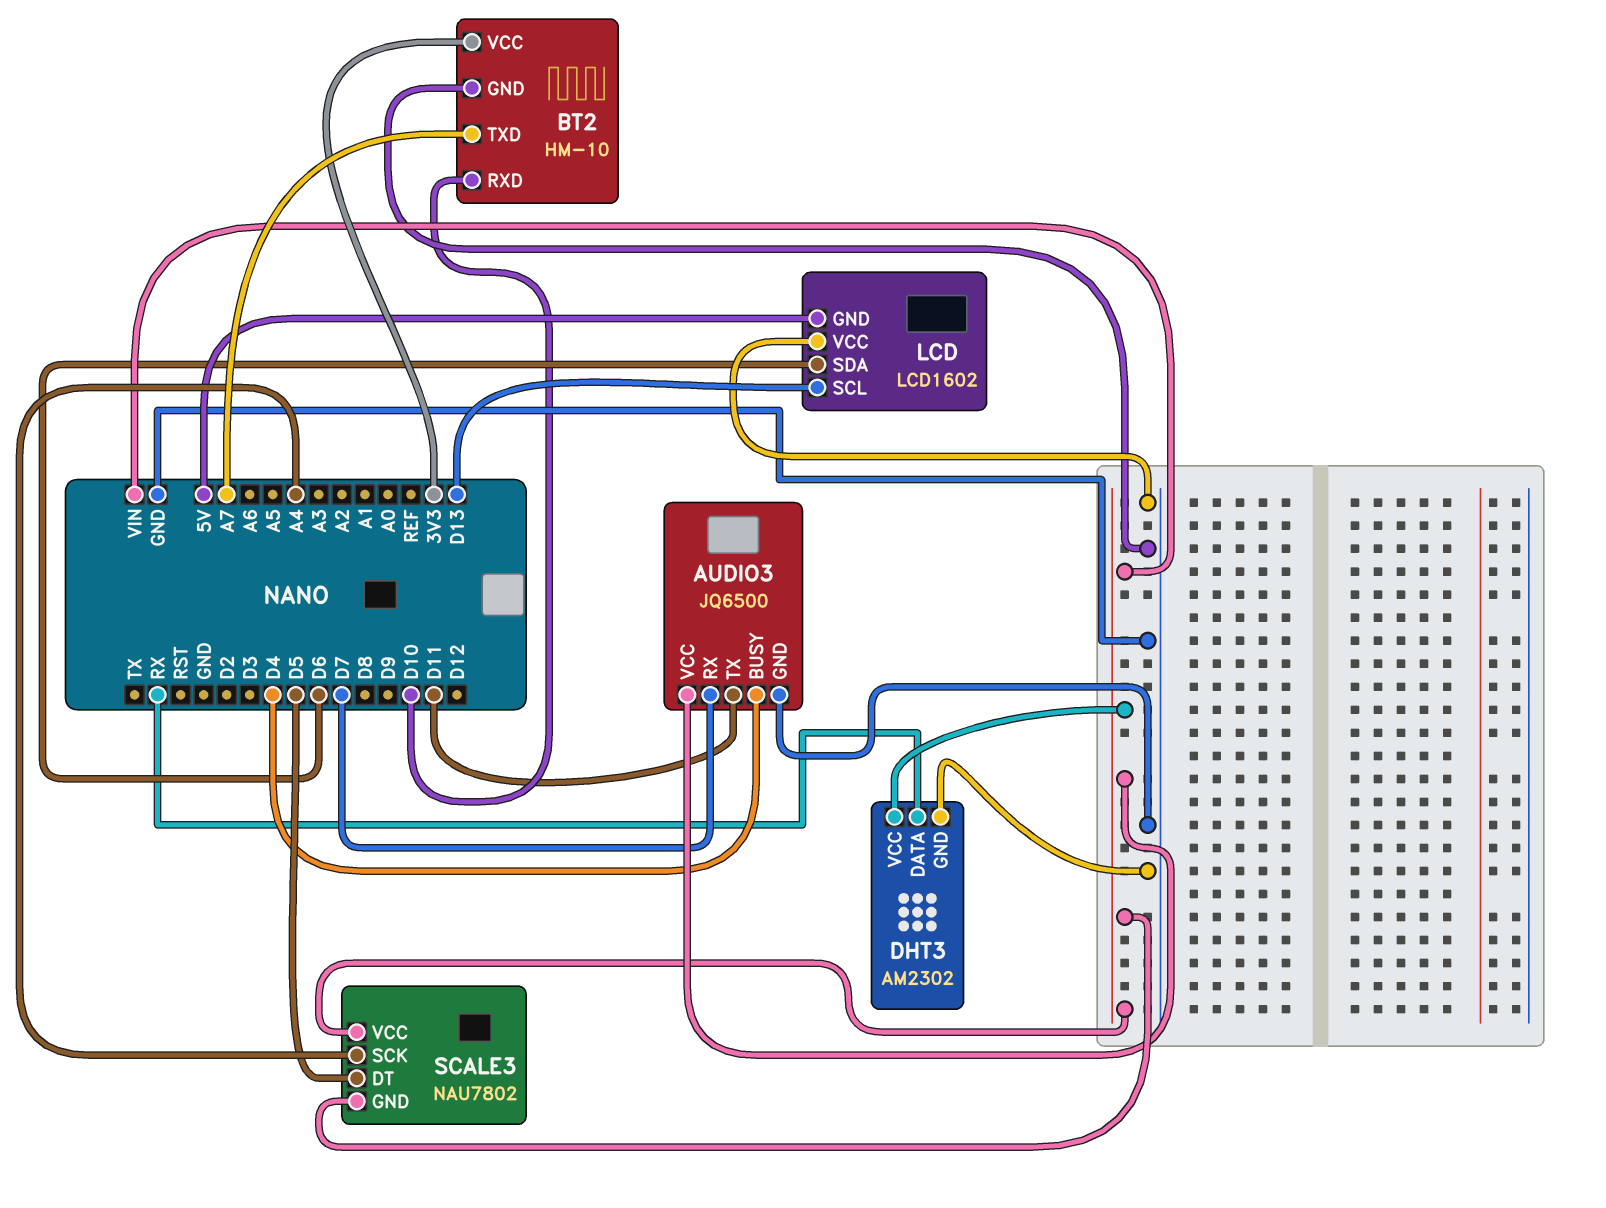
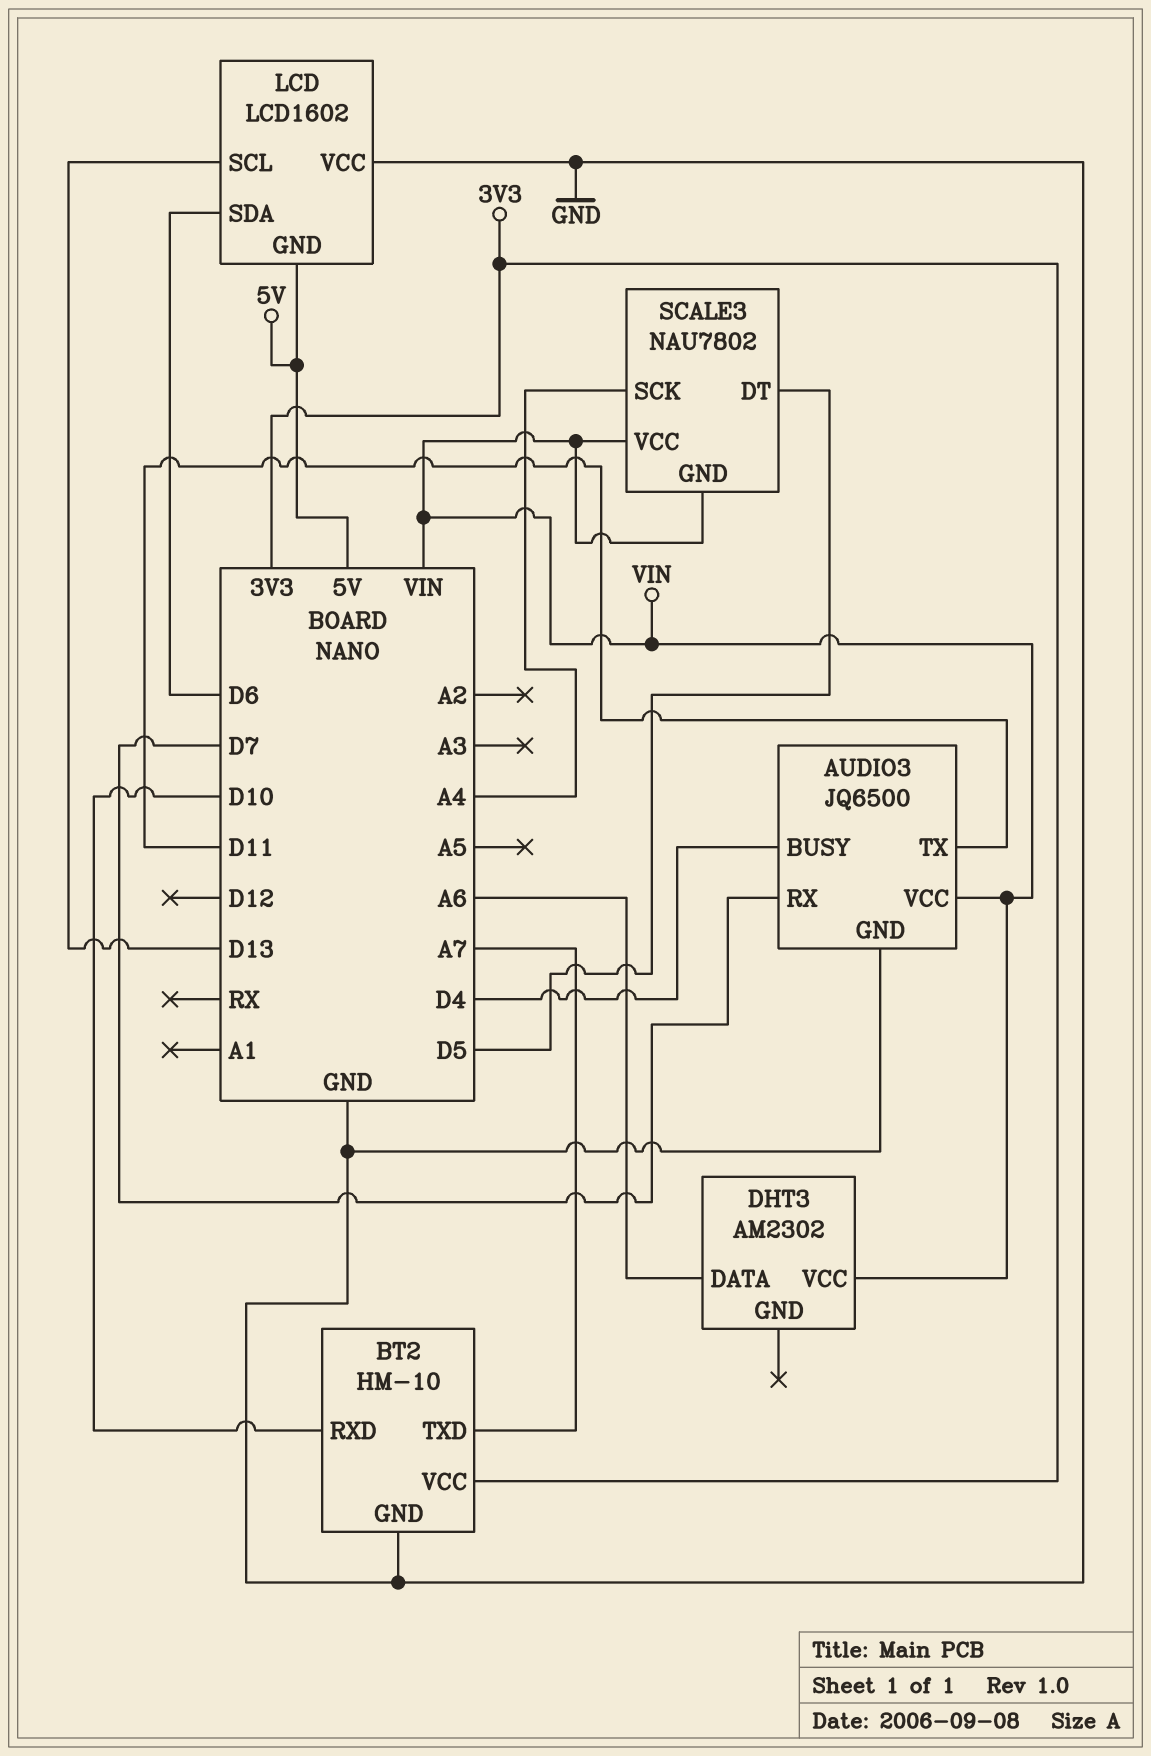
DHT3 pin DATA: RX -> A6
DHT3 pin GND: GND -> none

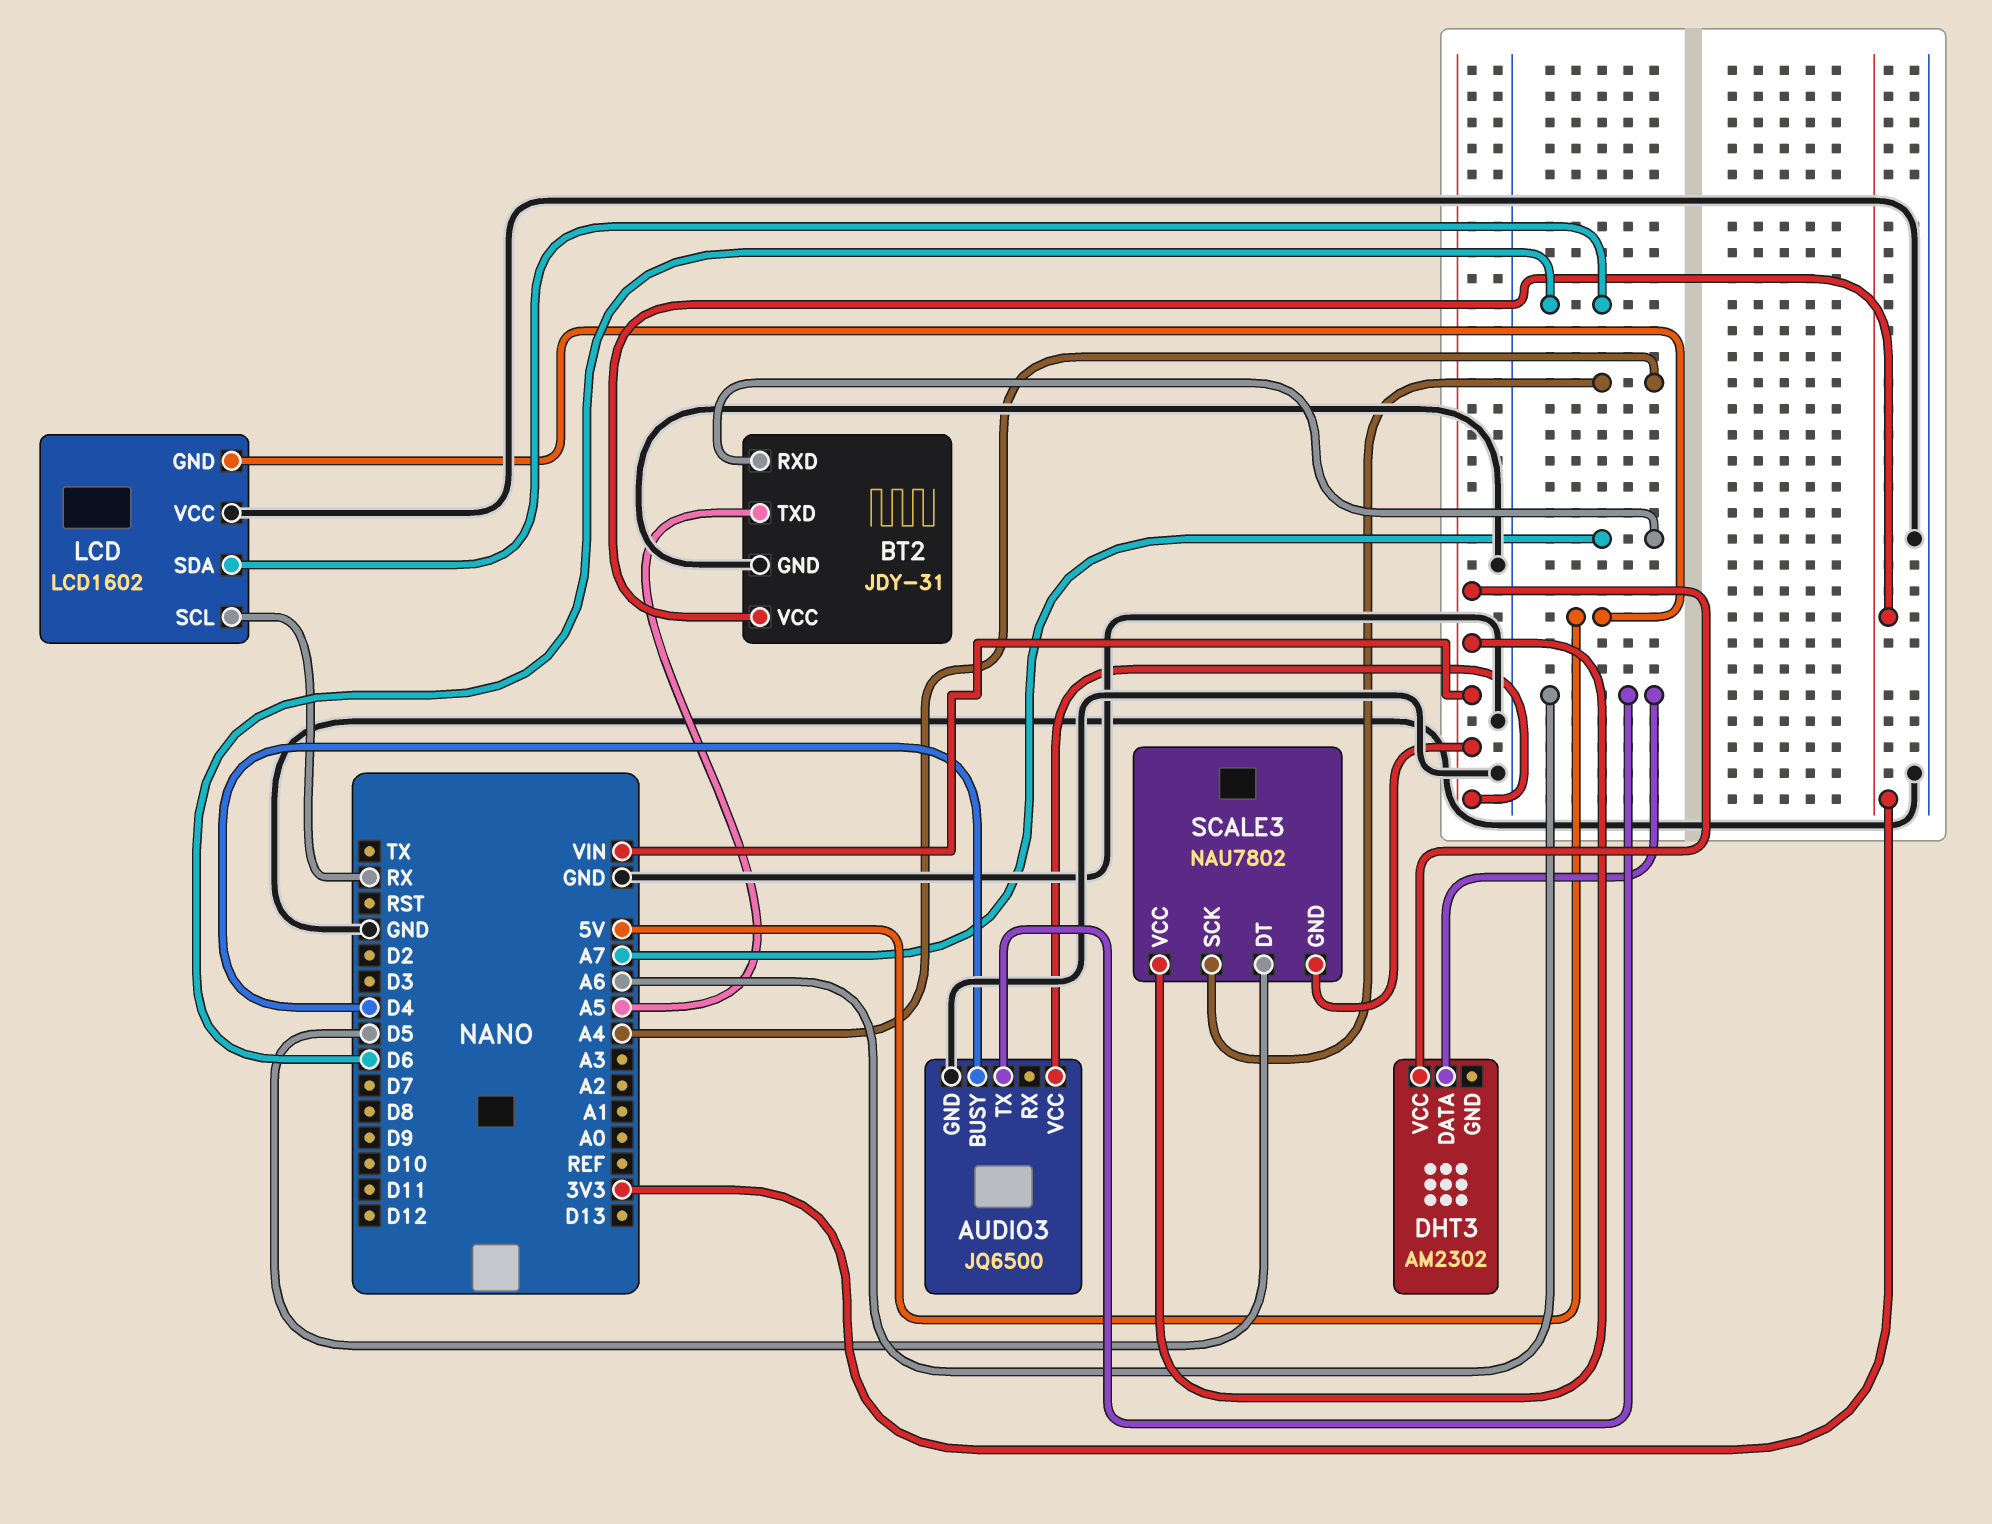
AUDIO3 pin RX: D7 -> none
AUDIO3 pin TX: D11 -> A6
BT2: HM-10 -> JDY-31
BT2 pin RXD: D10 -> A7
BT2 pin TXD: A7 -> A5
LCD pin SCL: D13 -> RX

